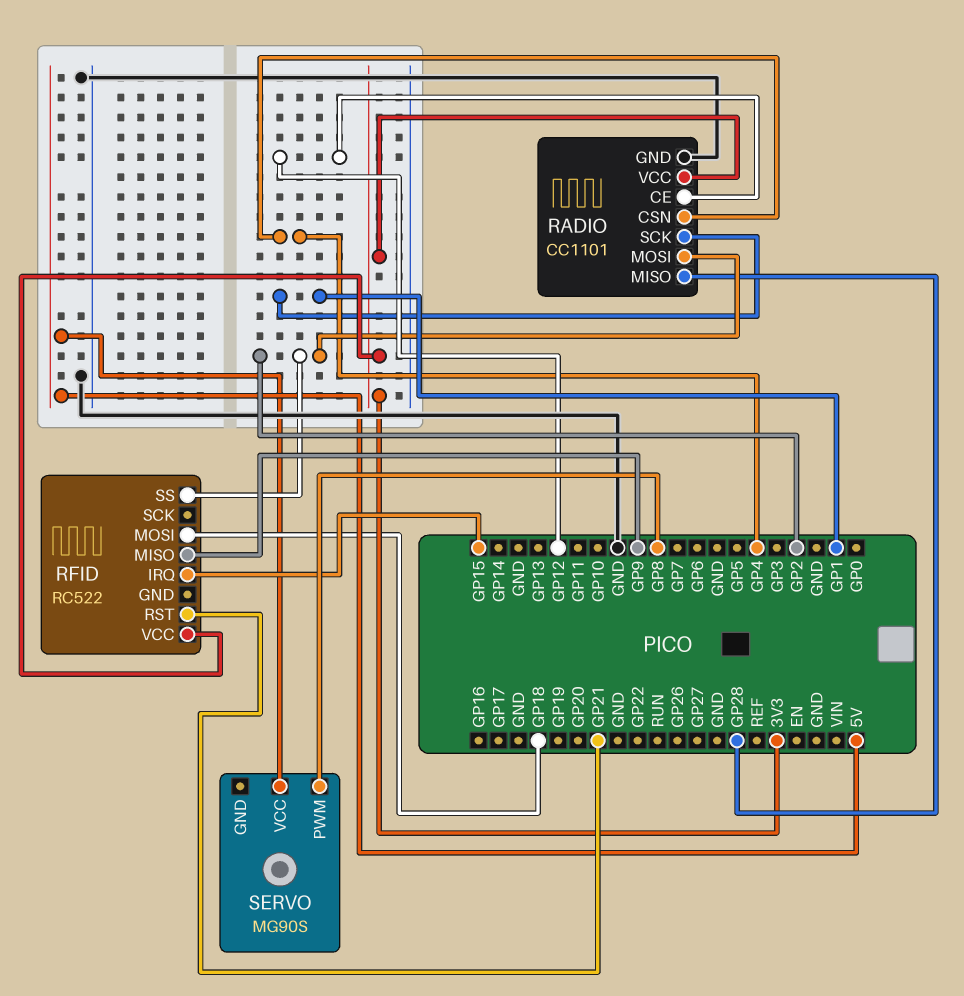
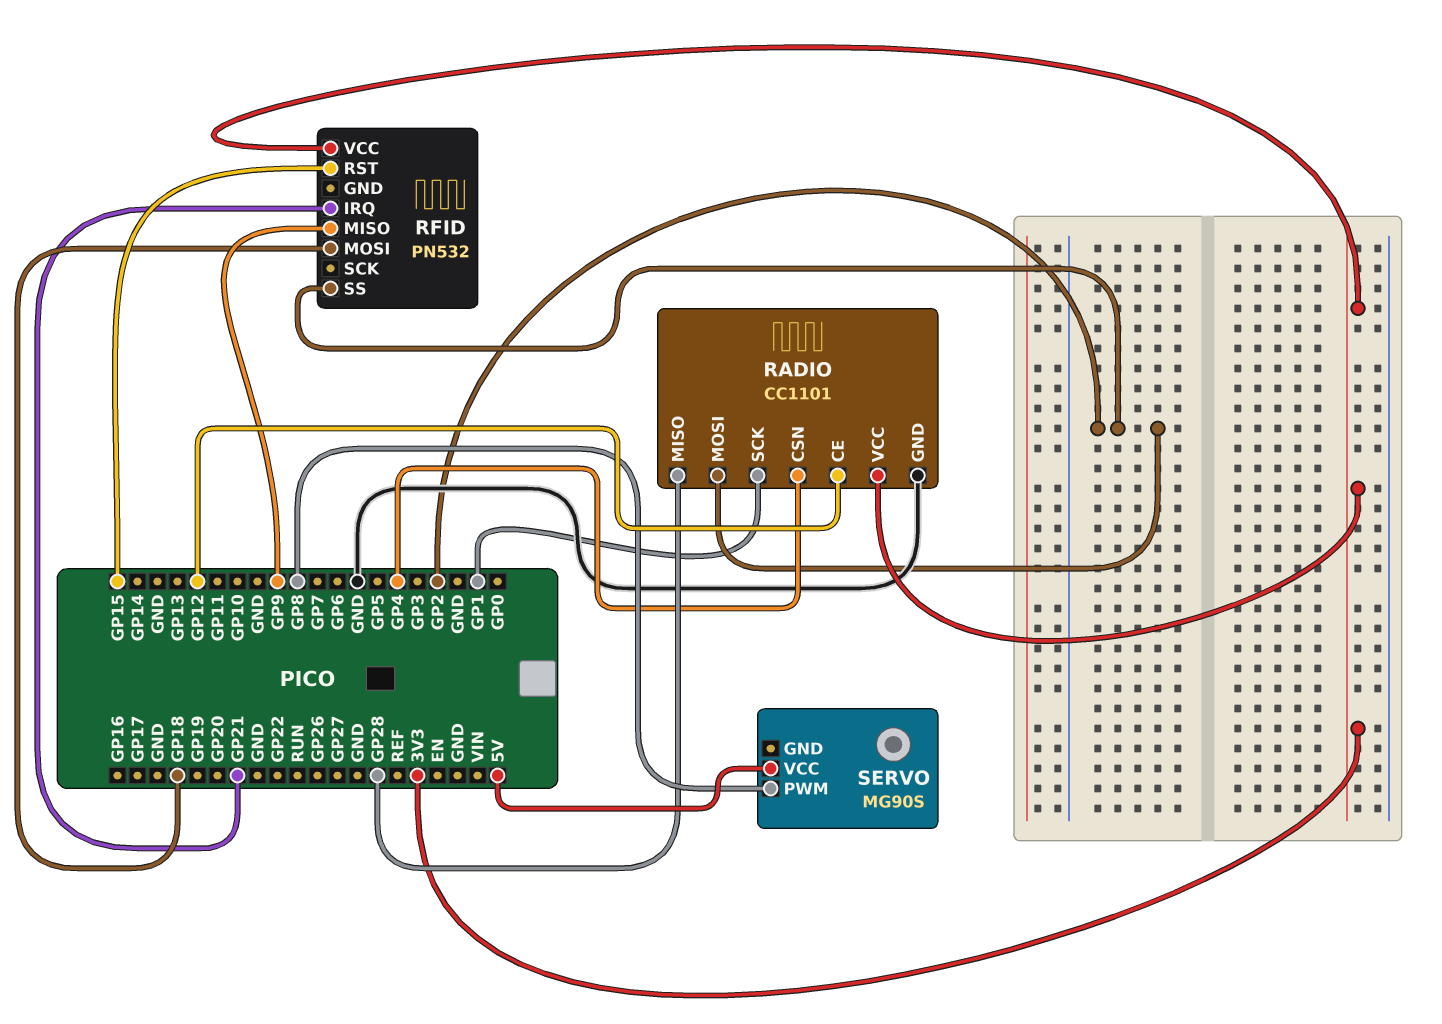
RFID: RC522 -> PN532
RFID pin IRQ: GP15 -> GP21
RFID pin RST: GP21 -> GP15

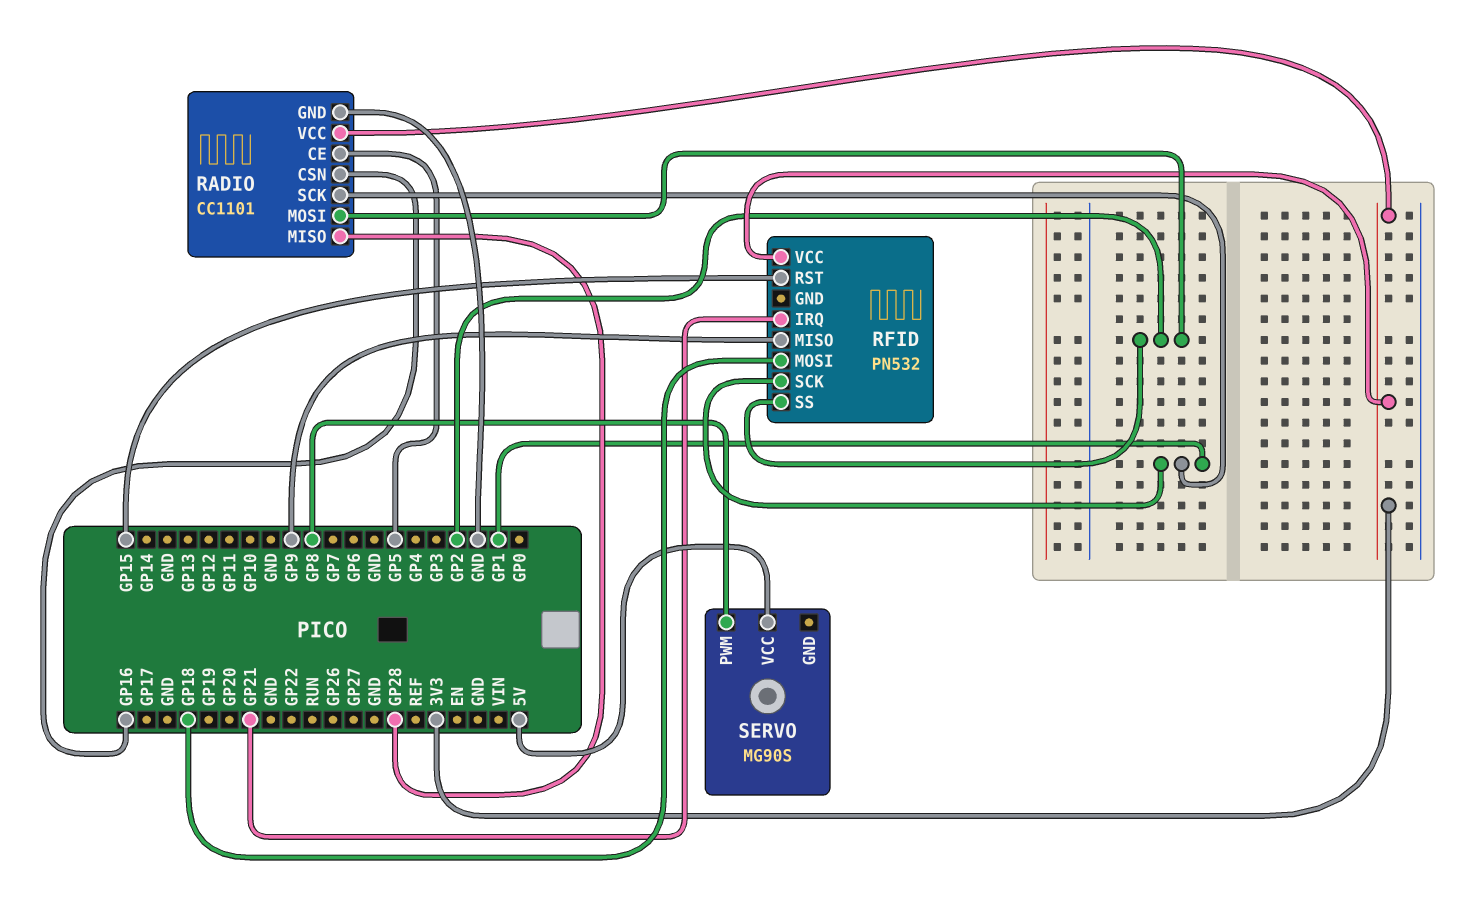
RADIO pin CE: GP12 -> GP5
RADIO pin CSN: GP4 -> GP16
RFID pin SCK: none -> GP1

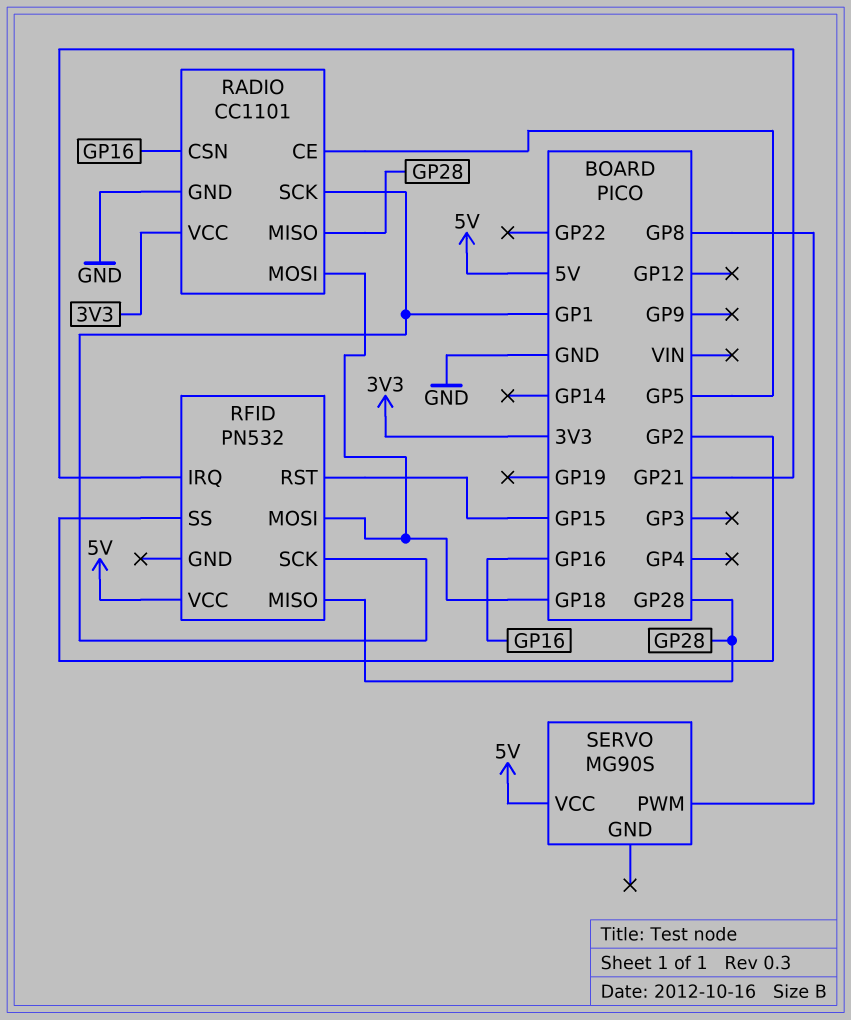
RADIO pin MOSI: GP2 -> GP18
RFID pin MISO: GP9 -> GP28
RFID pin VCC: 3V3 -> 5V

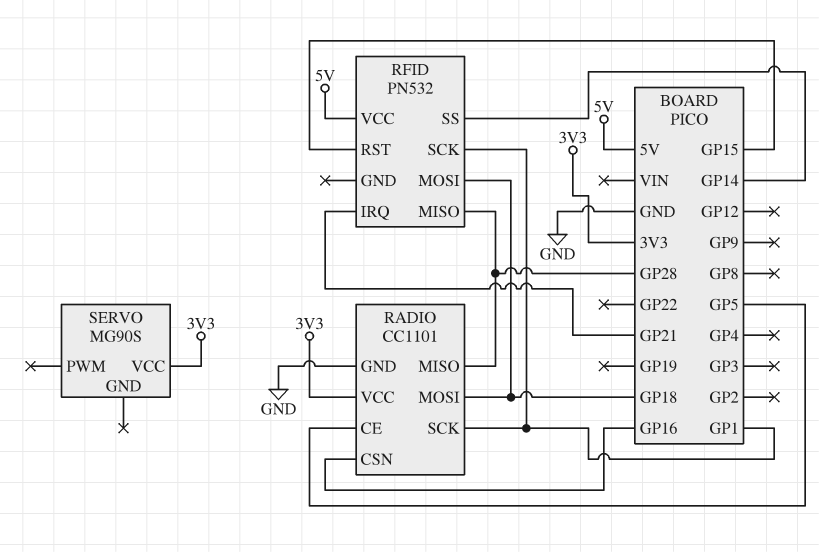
RFID pin SS: GP2 -> GP14
SERVO pin PWM: GP8 -> none
SERVO pin VCC: 5V -> 3V3

